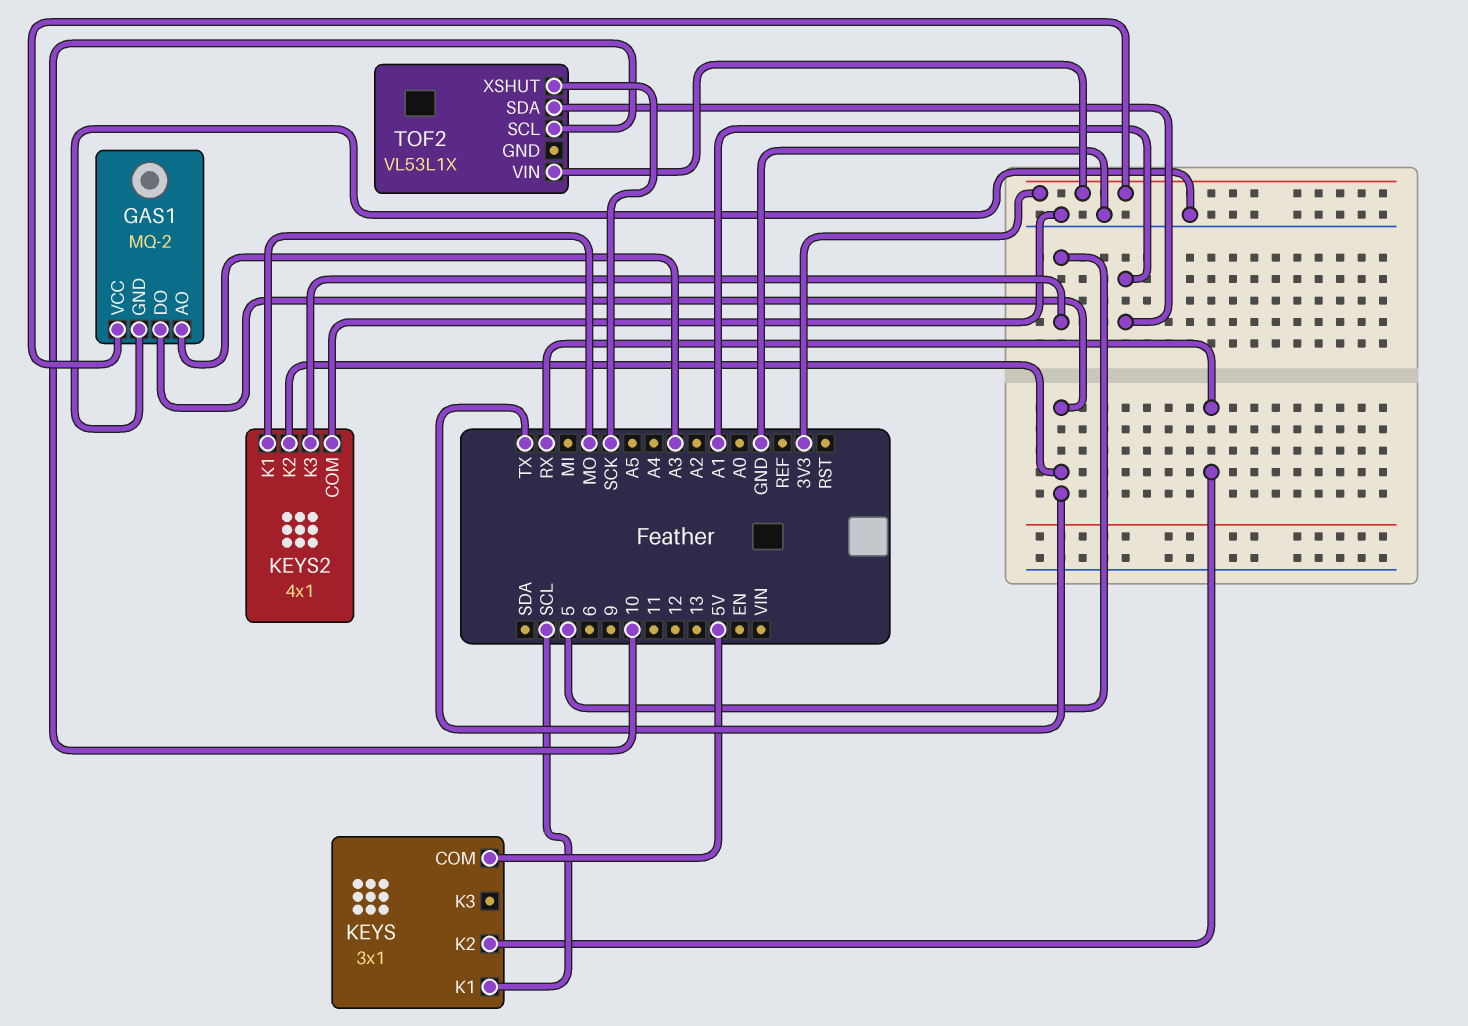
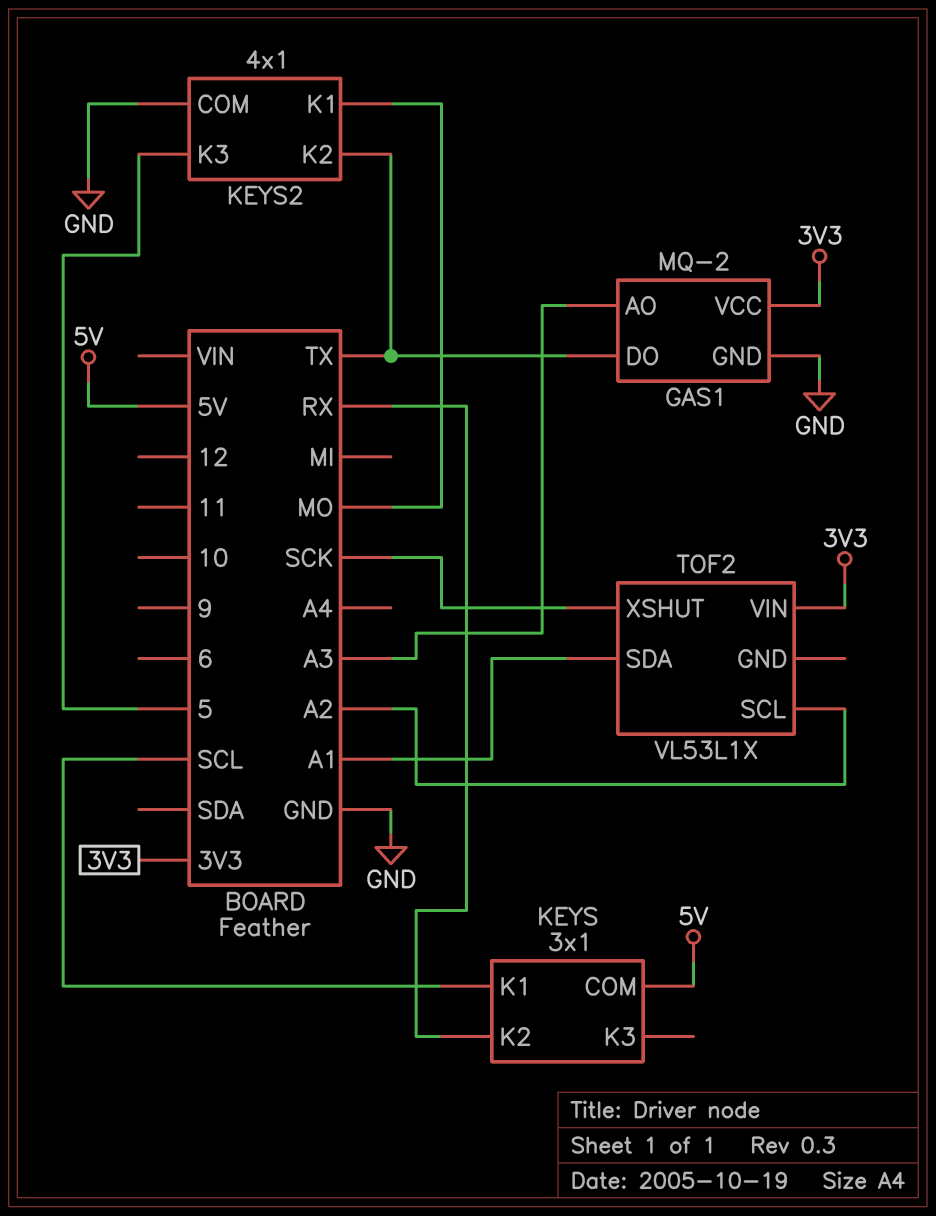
TOF2 pin SCL: 10 -> A2

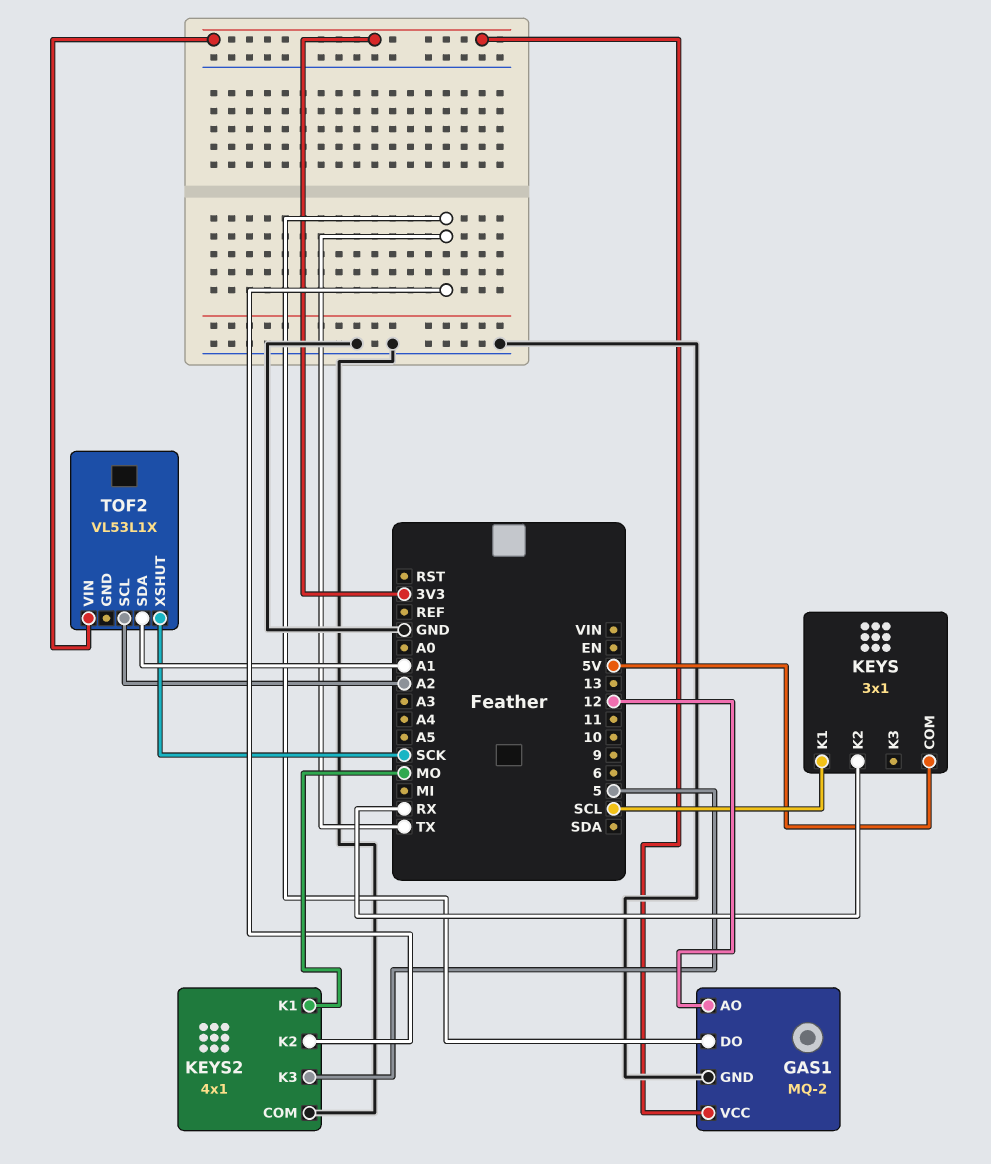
GAS1 pin AO: A3 -> 12

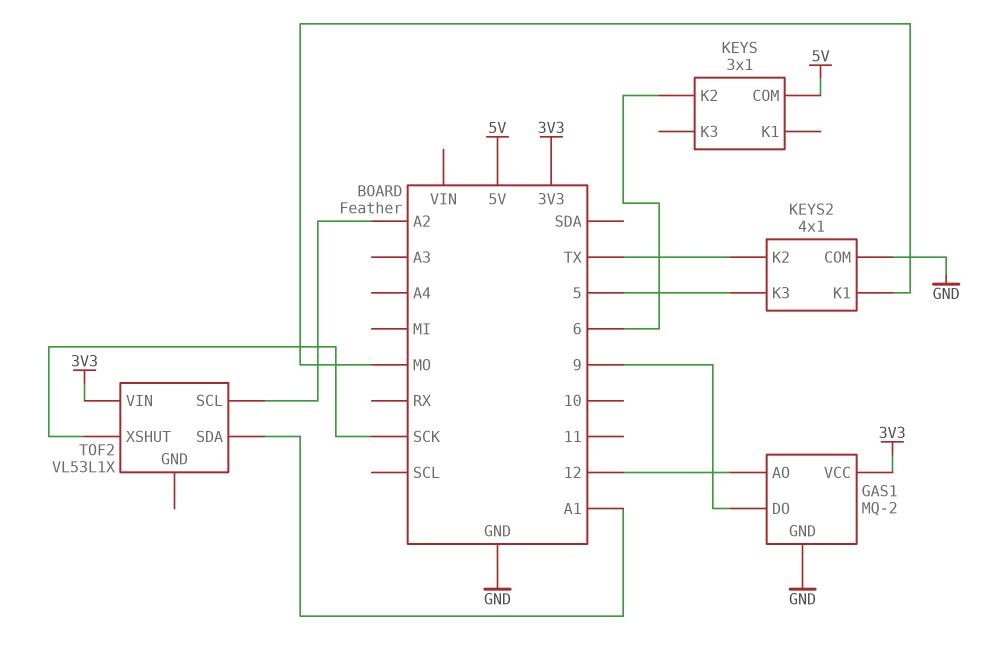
GAS1 pin DO: TX -> 9
KEYS pin K1: SCL -> none
KEYS pin K2: RX -> 6

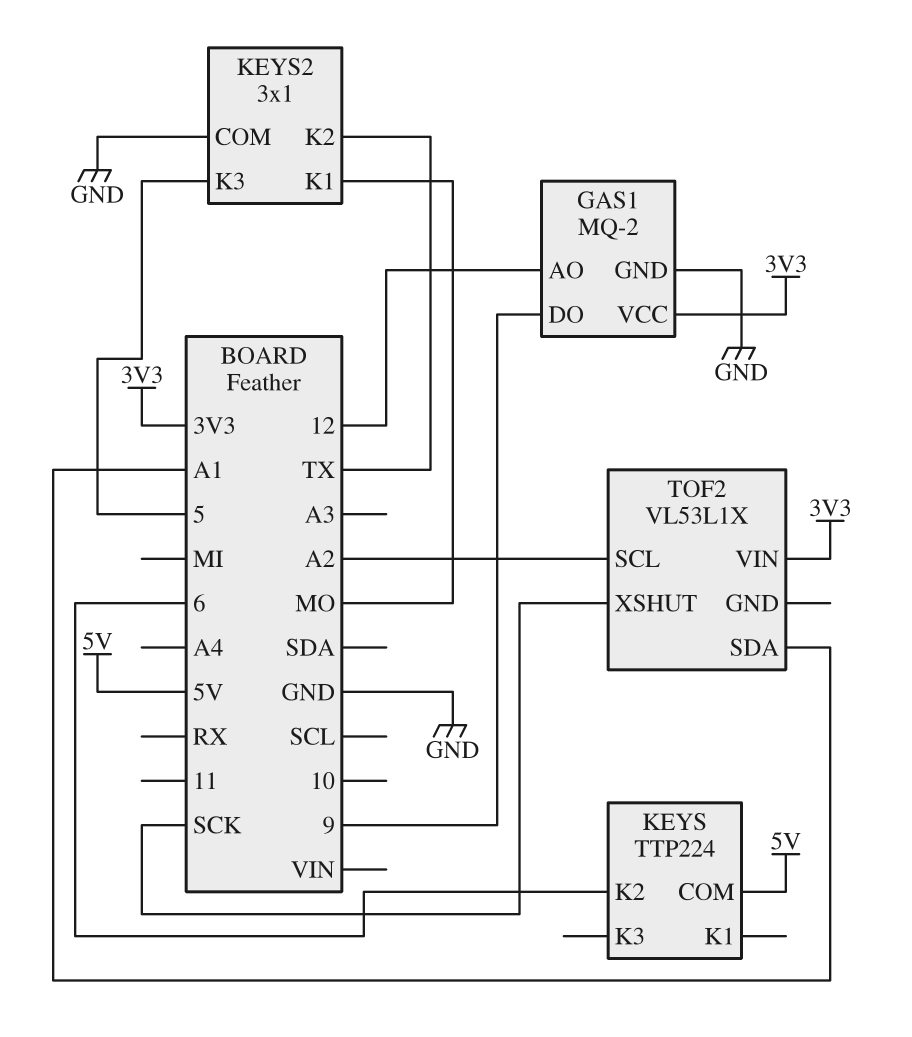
KEYS: 3x1 -> TTP224
KEYS2: 4x1 -> 3x1

